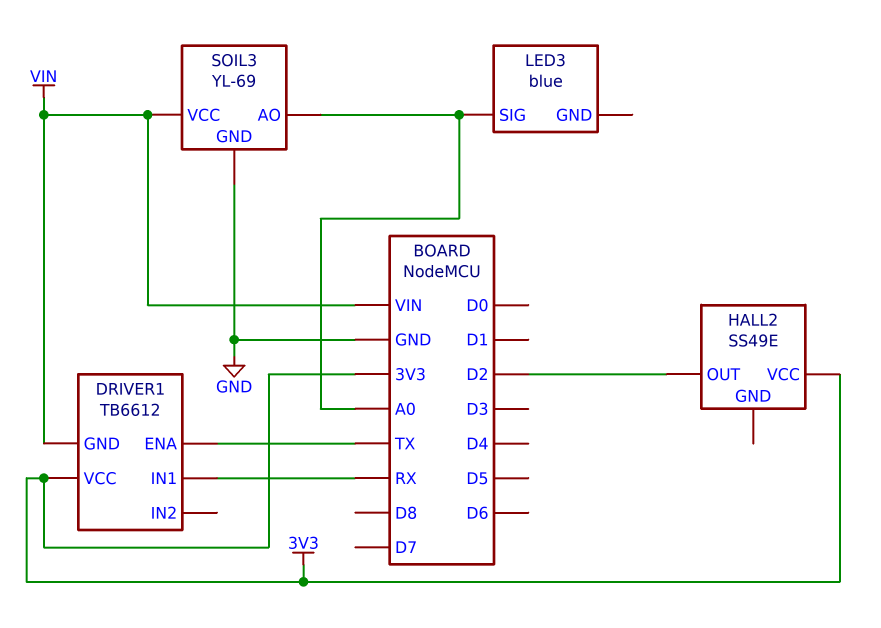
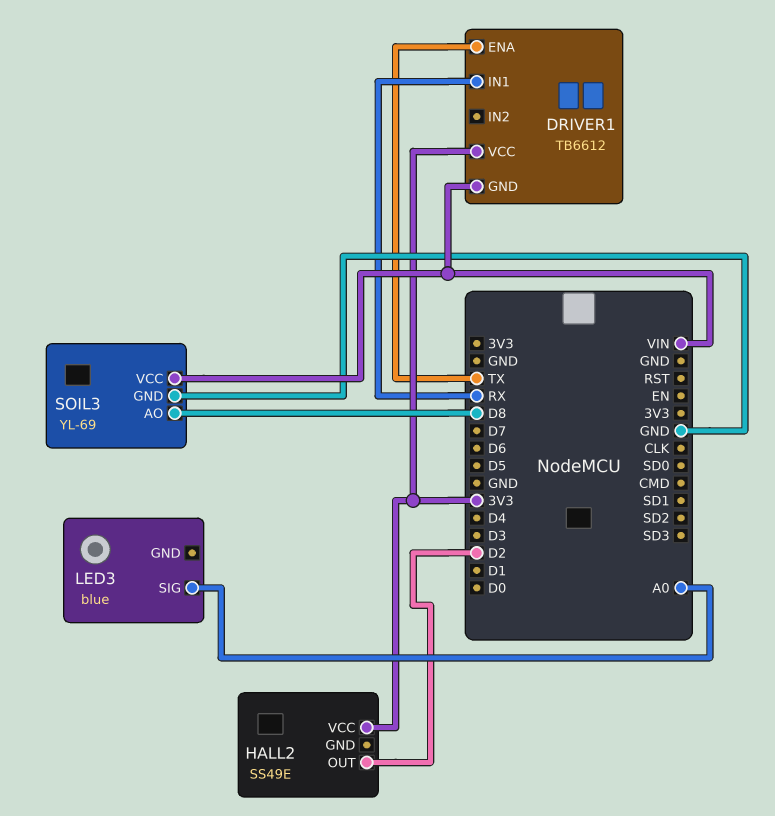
SOIL3 pin AO: A0 -> D8

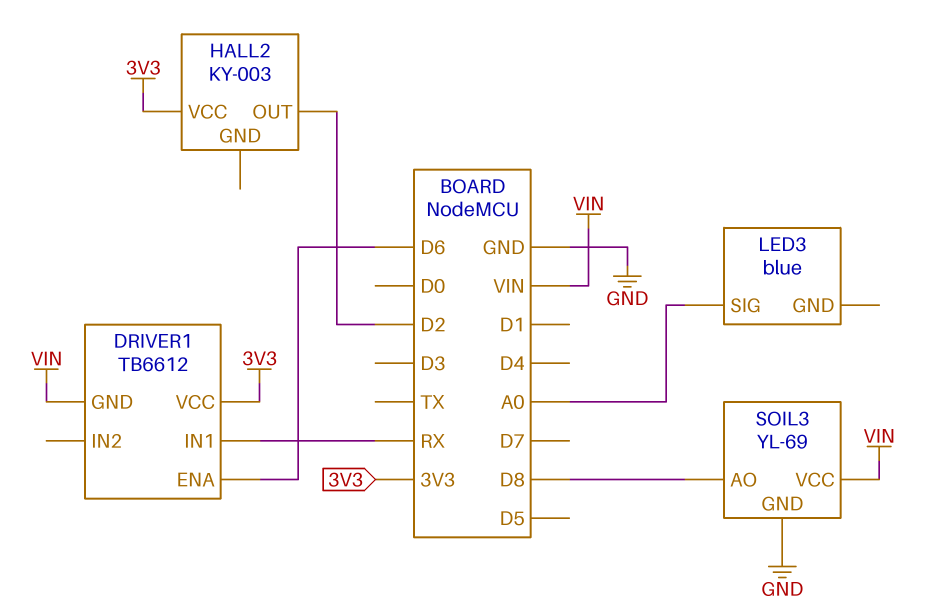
DRIVER1 pin ENA: TX -> D6
HALL2: SS49E -> KY-003

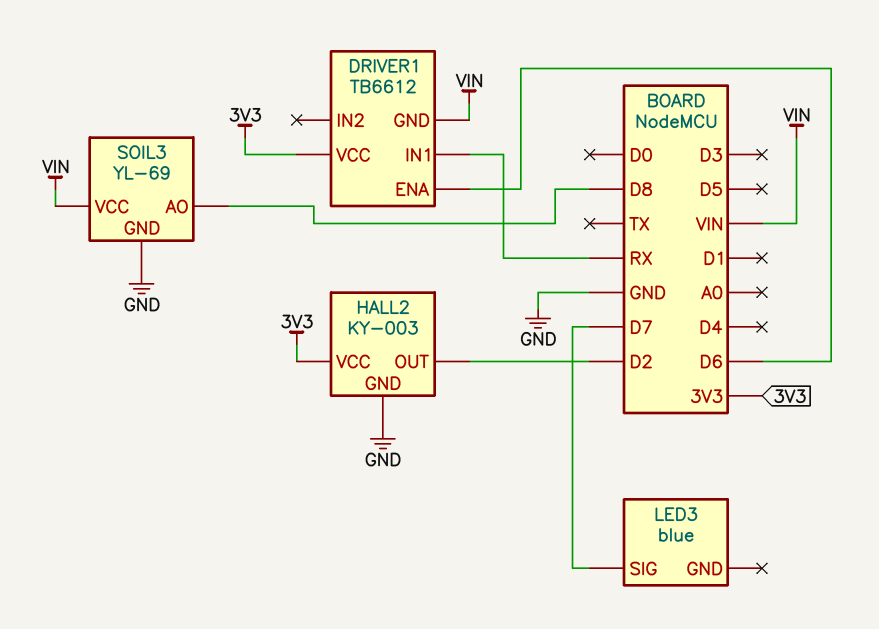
HALL2 pin GND: none -> GND
LED3 pin SIG: A0 -> D7

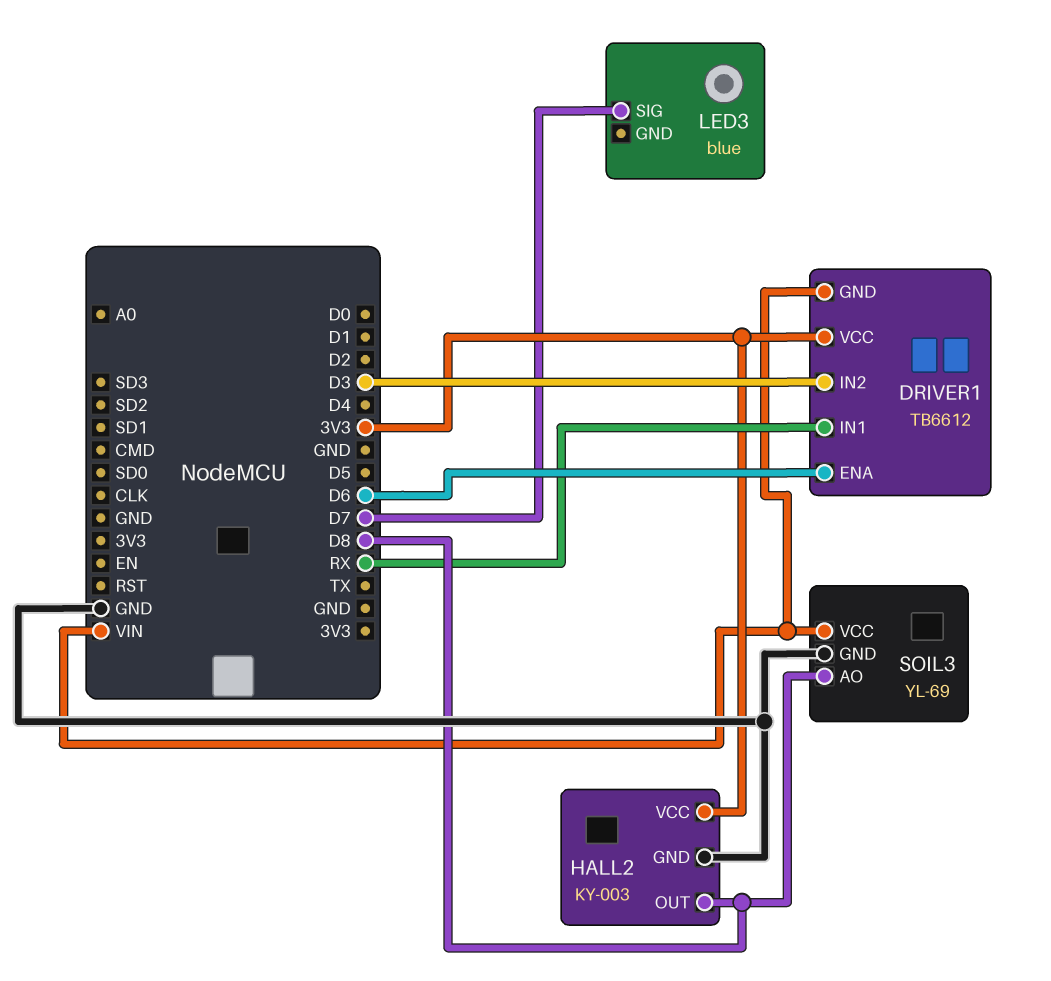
DRIVER1 pin IN2: none -> D3
HALL2 pin OUT: D2 -> D8

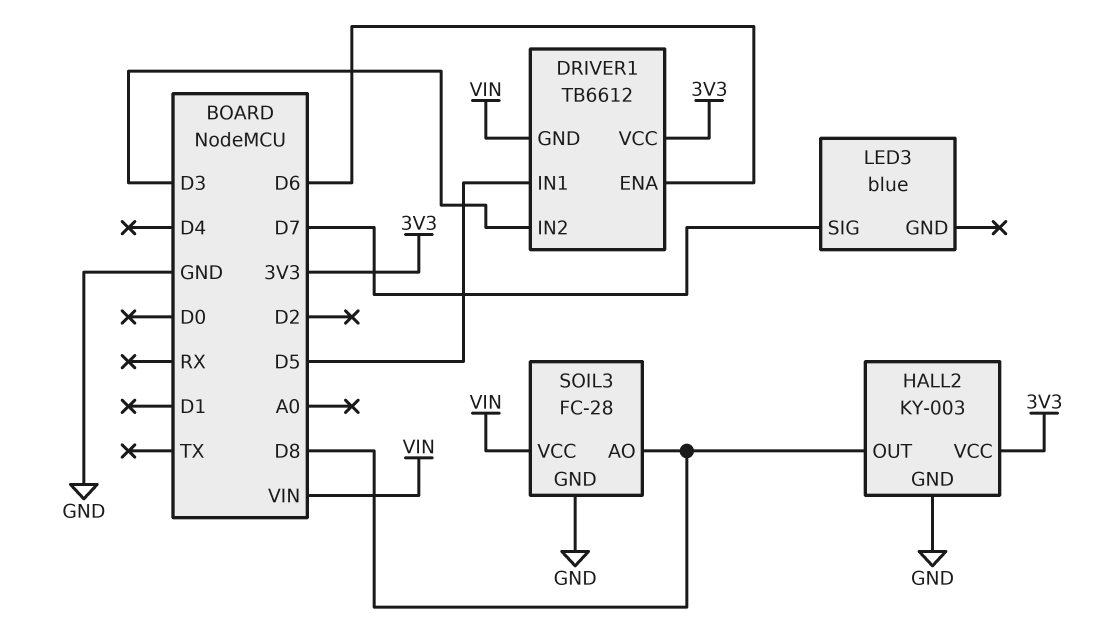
DRIVER1 pin IN1: RX -> D5
SOIL3: YL-69 -> FC-28

